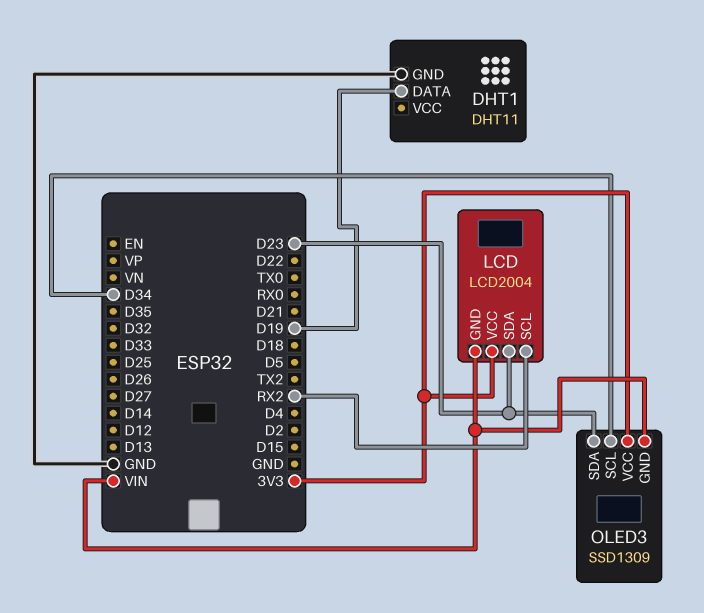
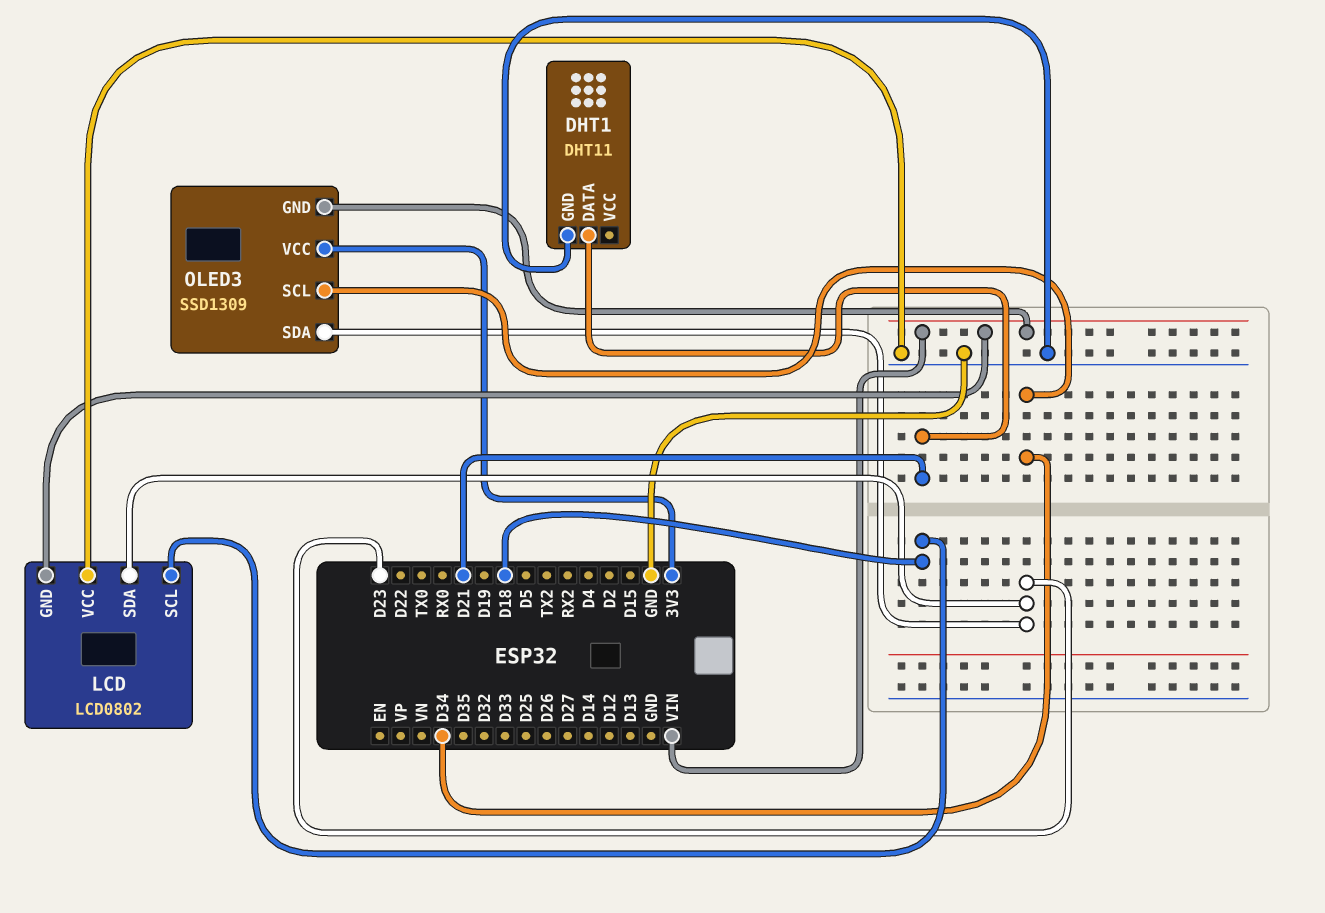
DHT1 pin DATA: D19 -> D21
LCD: LCD2004 -> LCD0802
LCD pin SCL: RX2 -> D18
LCD pin VCC: 3V3 -> GND

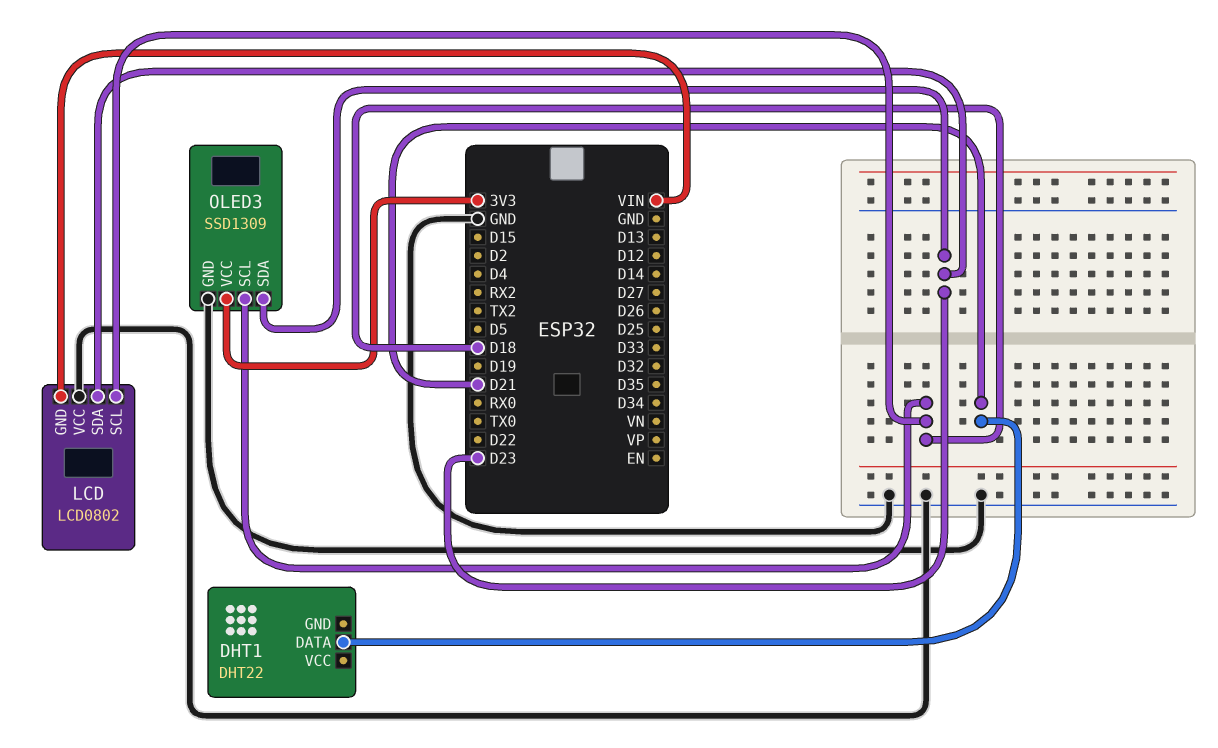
DHT1: DHT11 -> DHT22
DHT1 pin GND: GND -> none
OLED3 pin GND: VIN -> GND
OLED3 pin SCL: D34 -> D18

